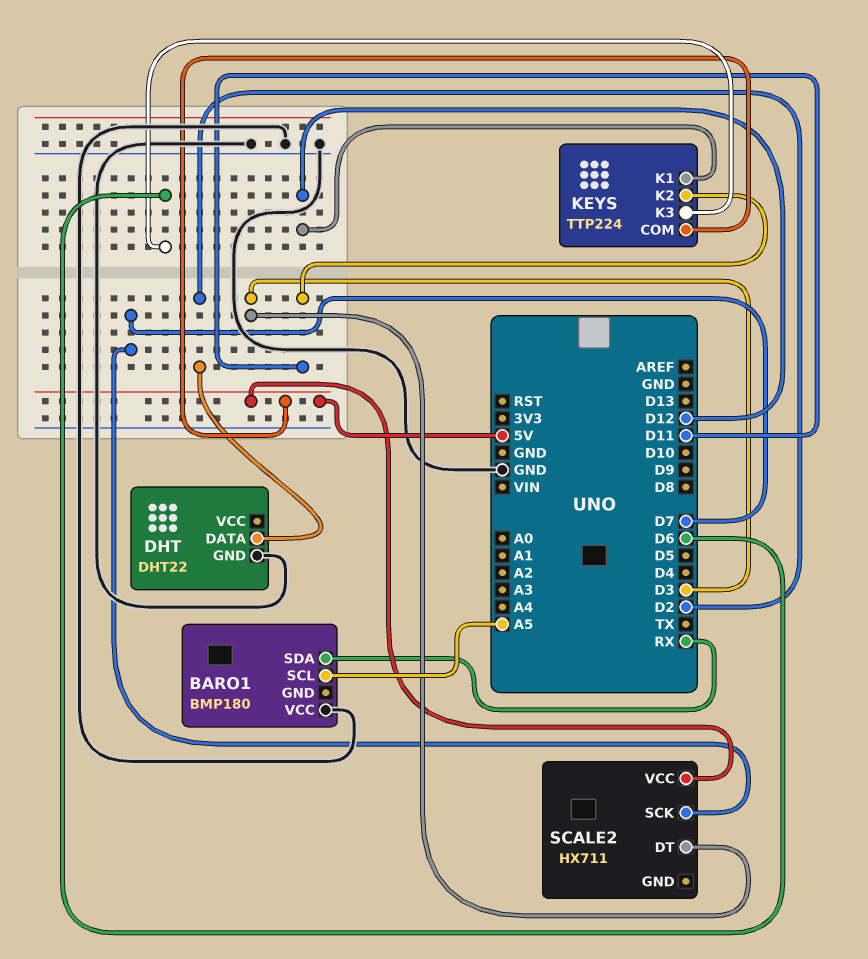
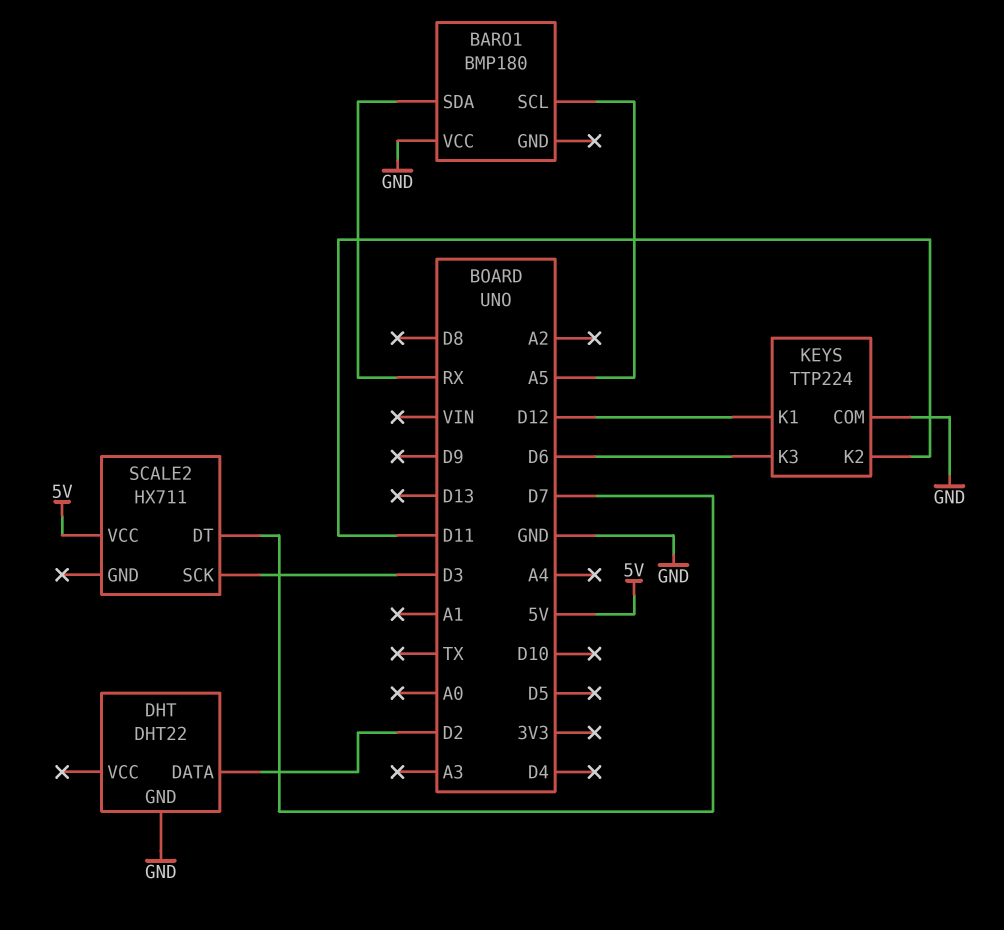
KEYS pin COM: 5V -> GND
SCALE2 pin DT: D3 -> D7
SCALE2 pin SCK: D7 -> D3

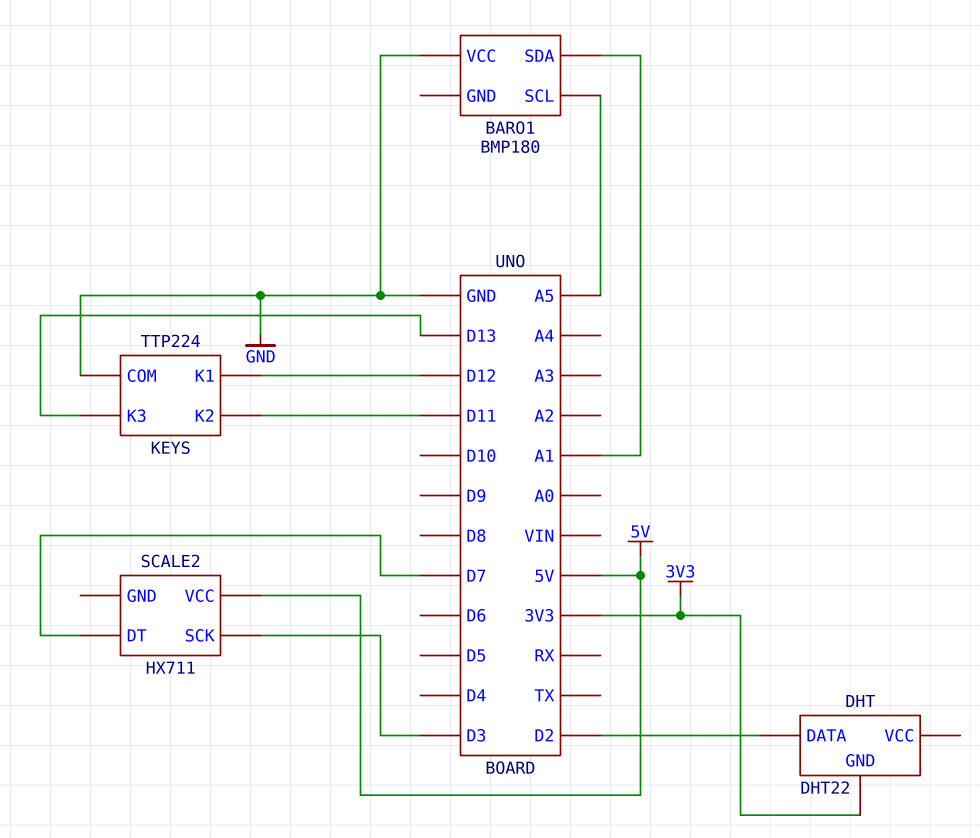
BARO1 pin SDA: RX -> A1
DHT pin GND: GND -> 3V3
KEYS pin K3: D6 -> D13

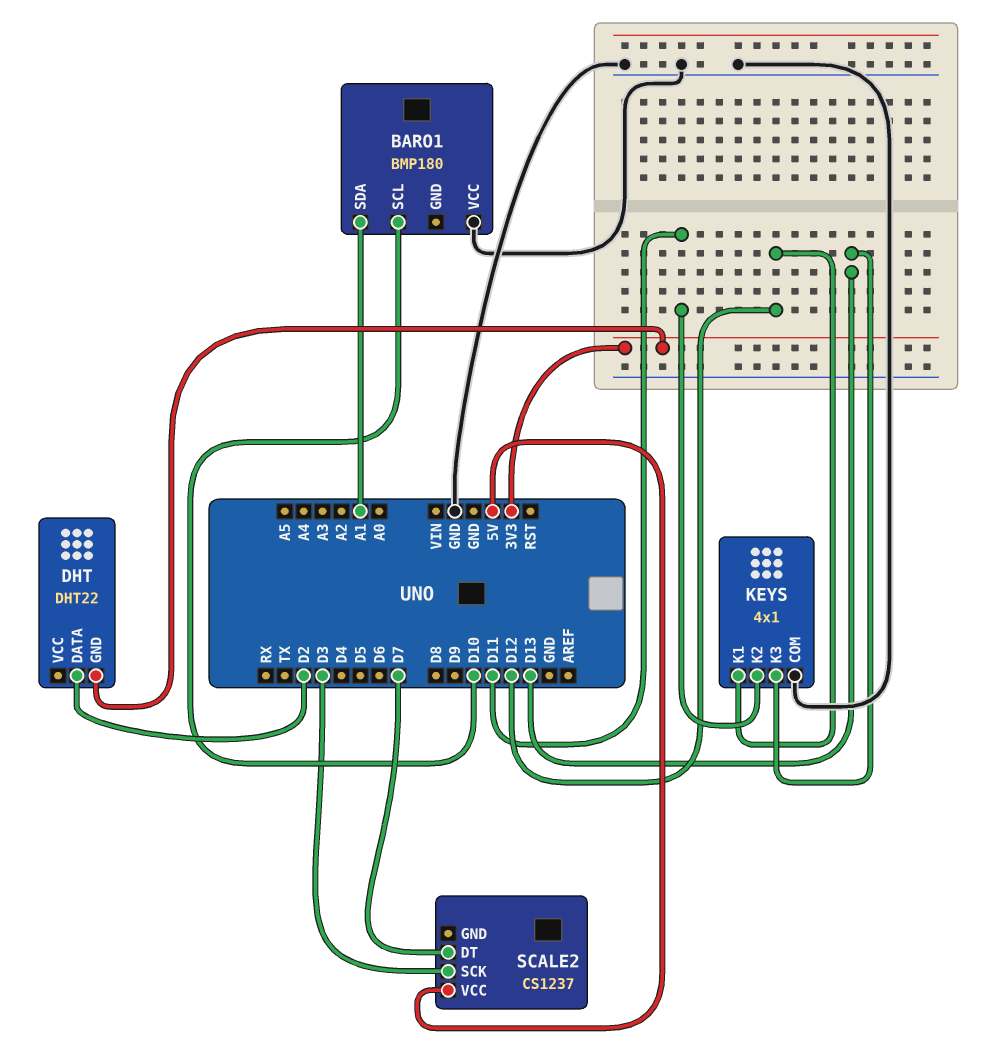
BARO1 pin SCL: A5 -> D10
KEYS: TTP224 -> 4x1
SCALE2: HX711 -> CS1237

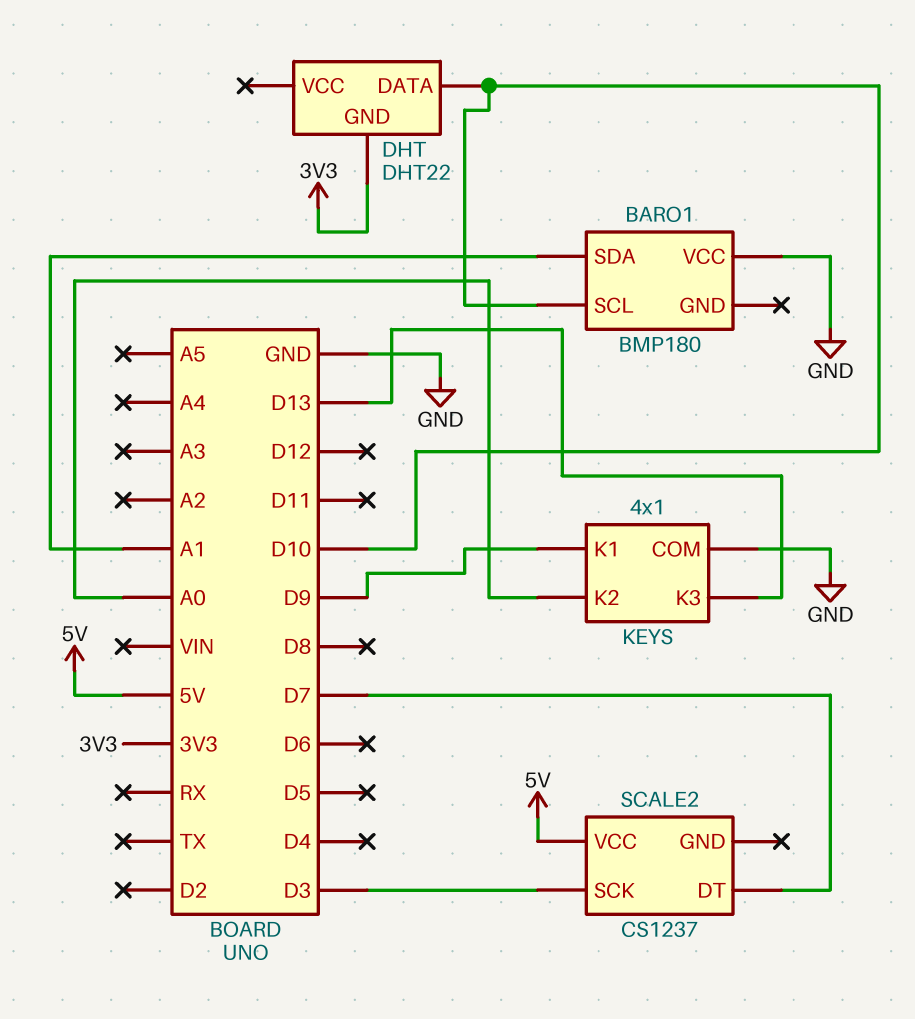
DHT pin DATA: D2 -> D10
KEYS pin K1: D12 -> D9
KEYS pin K2: D11 -> A0

